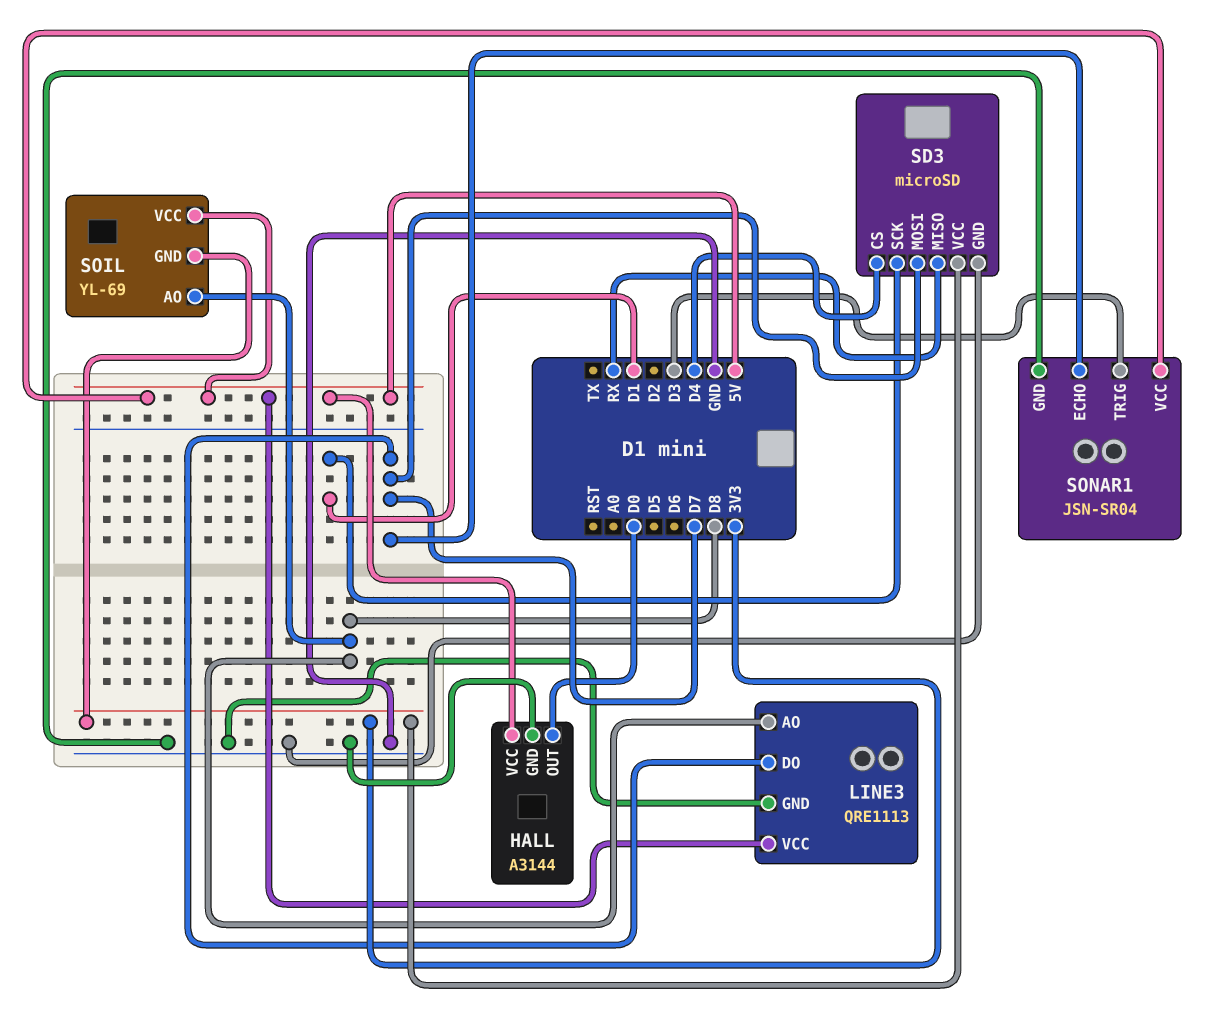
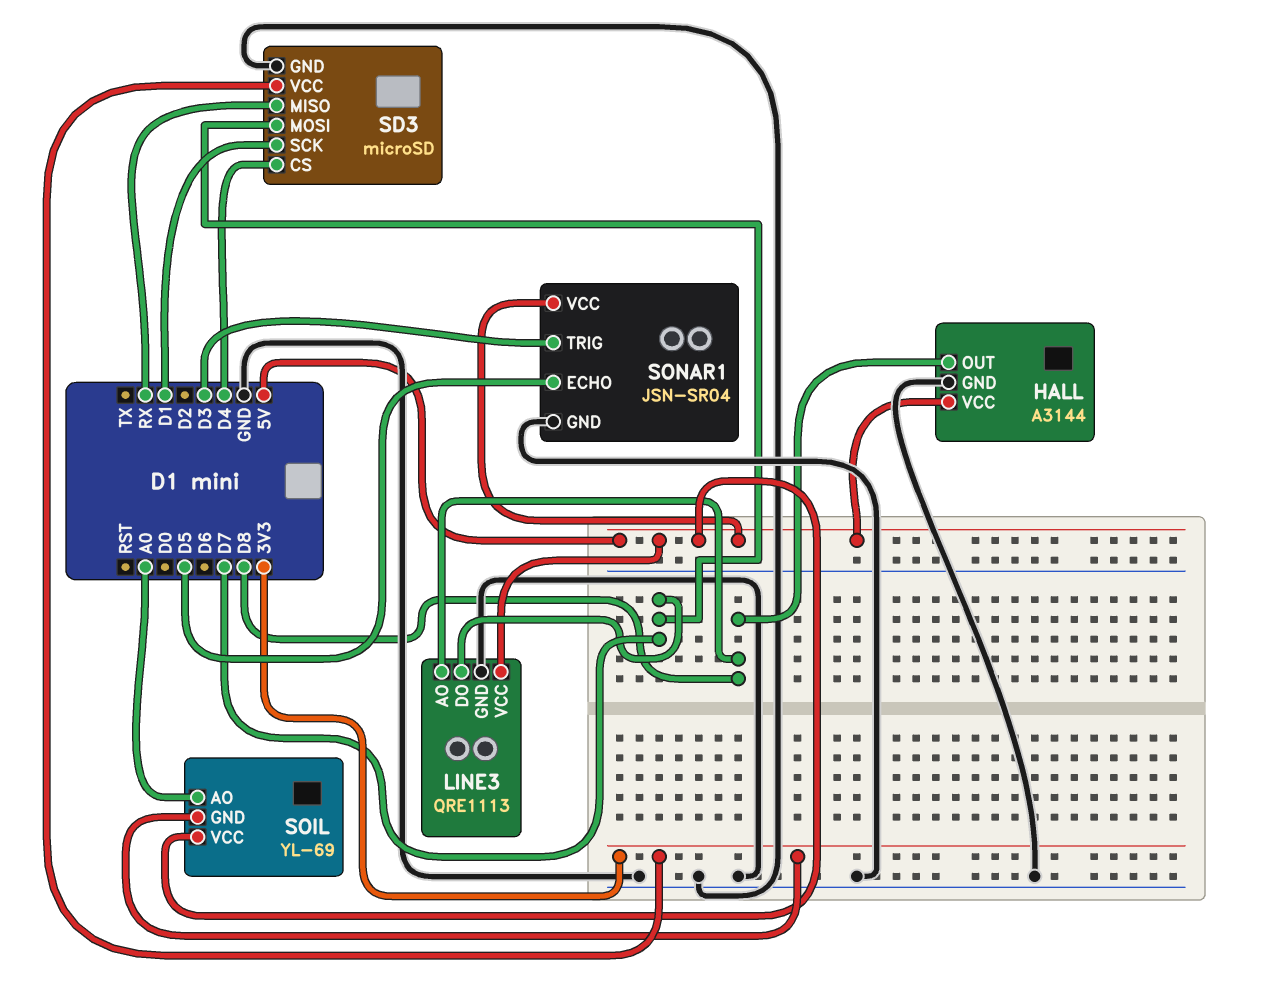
HALL pin OUT: D0 -> D8
SOIL pin AO: D8 -> A0
SONAR1 pin ECHO: D7 -> D5

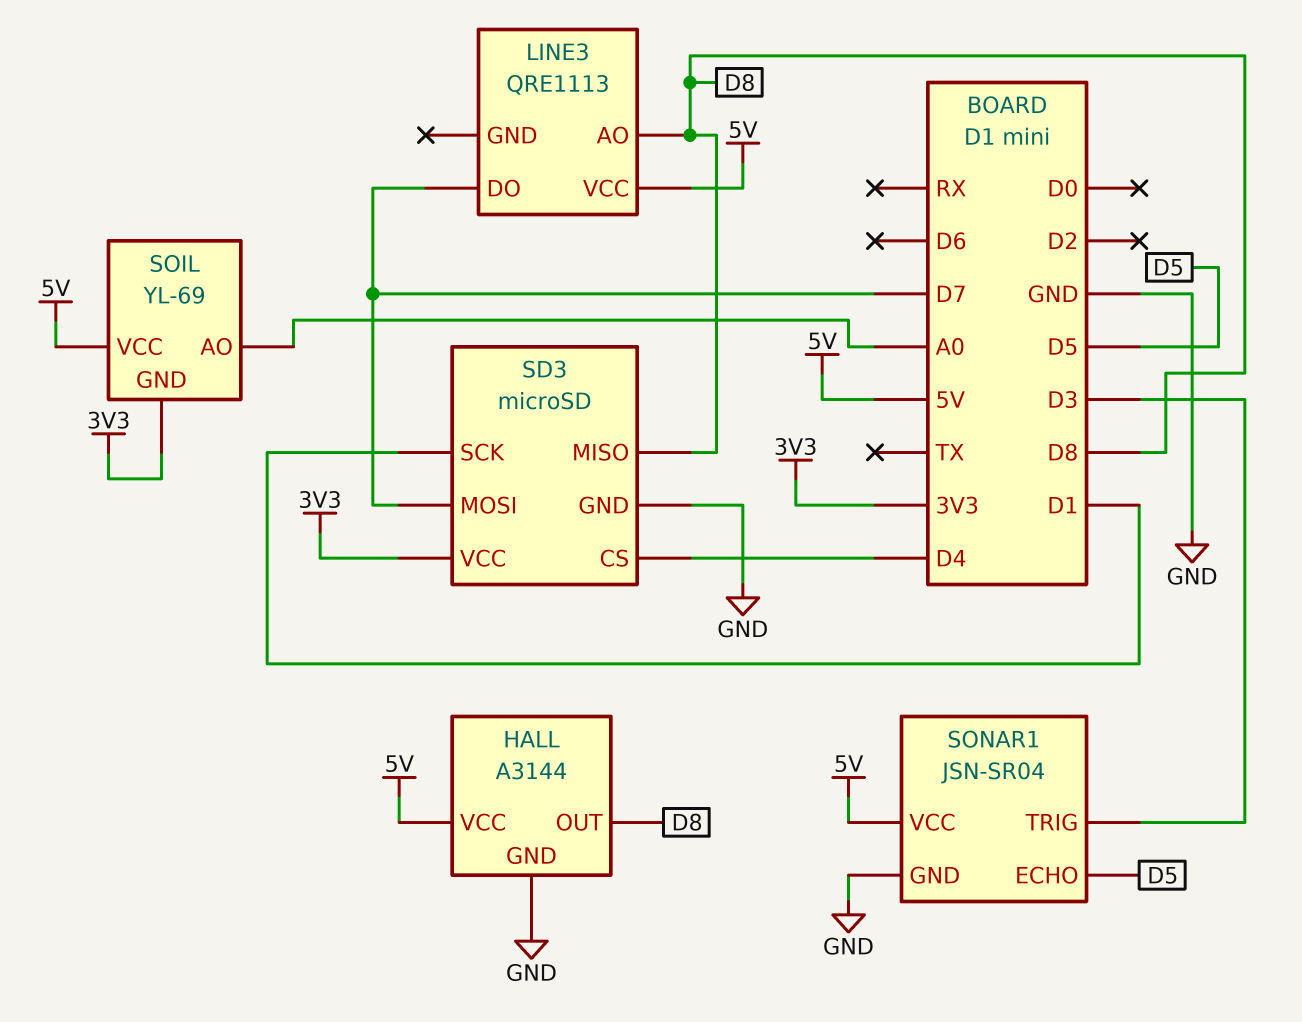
LINE3 pin GND: GND -> none
SD3 pin MISO: RX -> D8

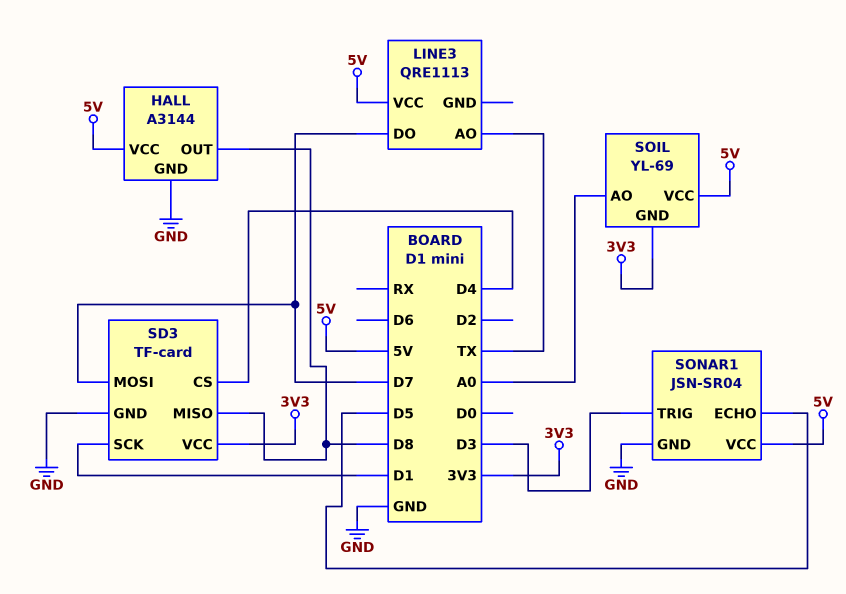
LINE3 pin AO: D8 -> TX
SD3: microSD -> TF-card

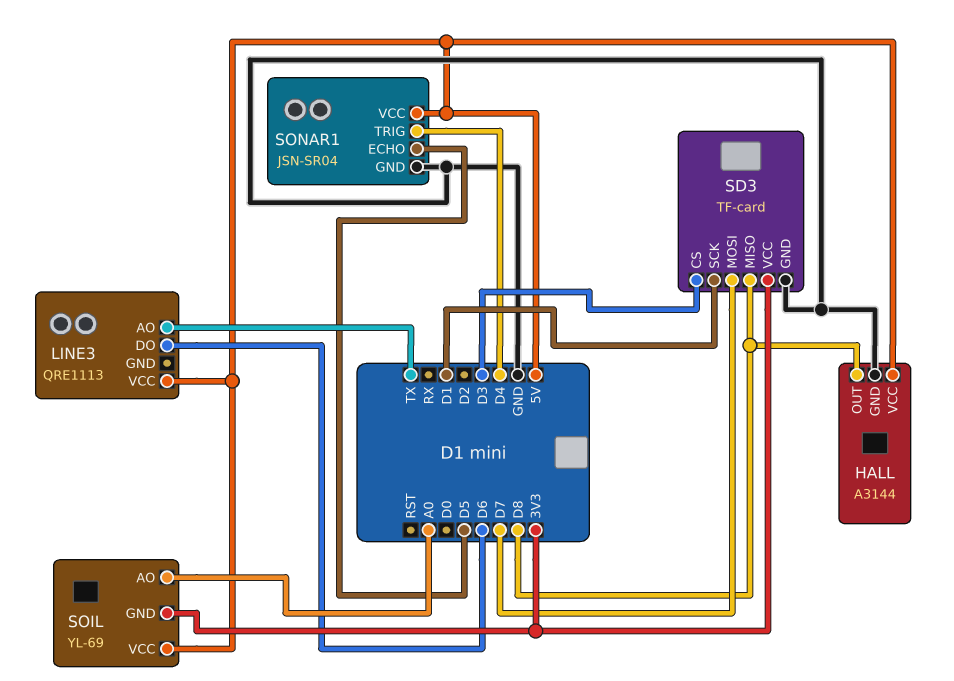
LINE3 pin DO: D7 -> D6
SD3 pin CS: D4 -> D3
SONAR1 pin TRIG: D3 -> D4

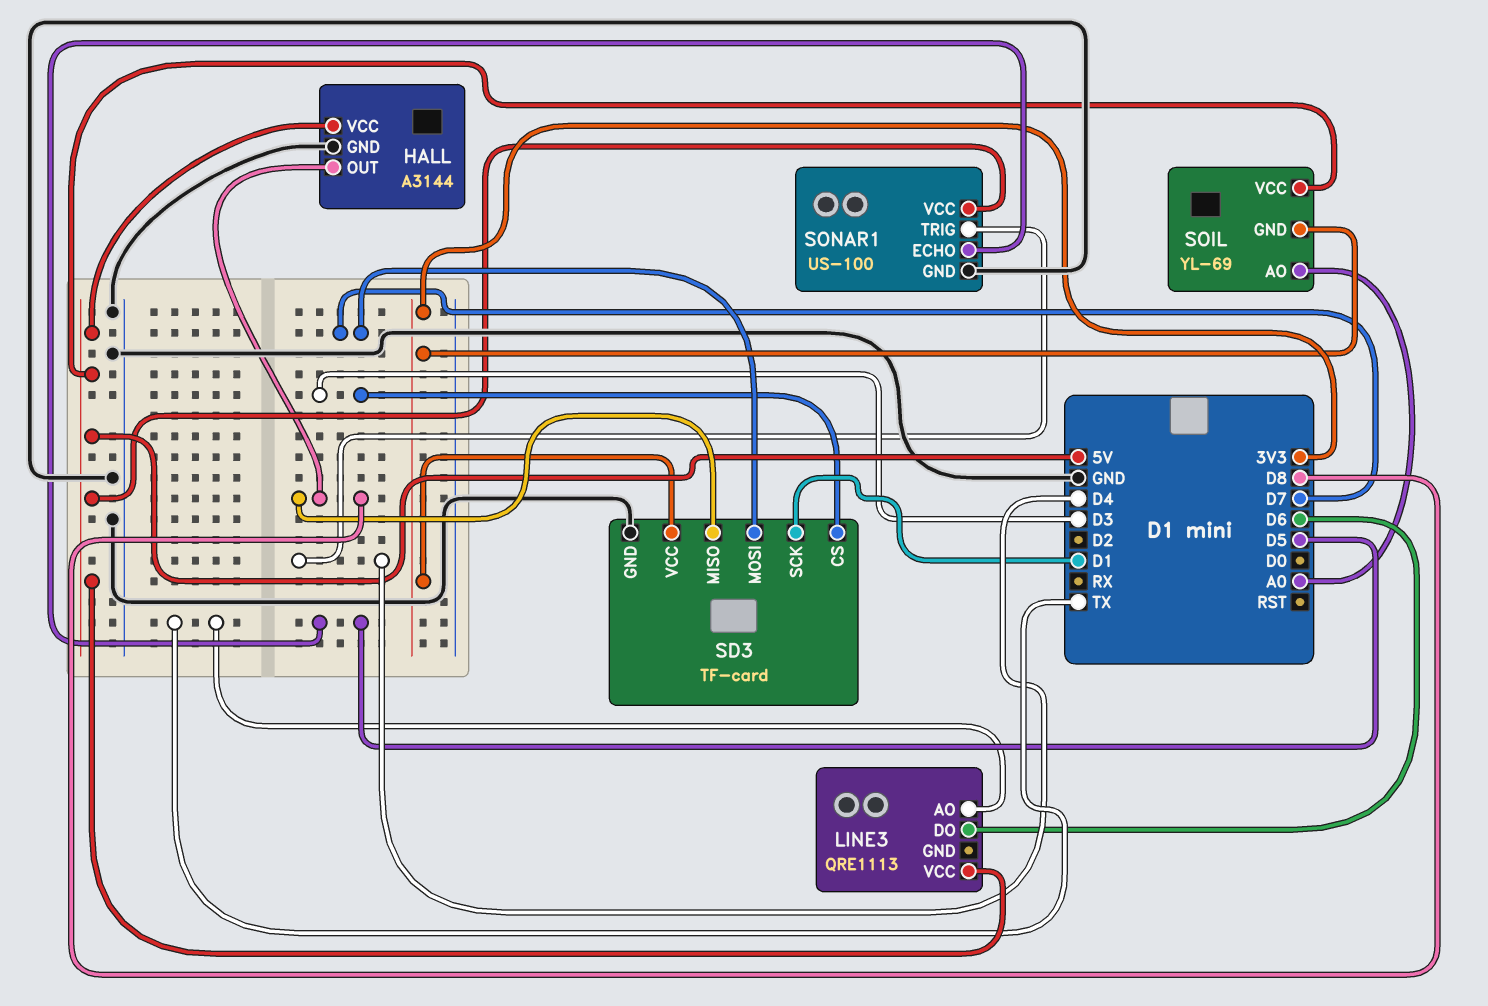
SONAR1: JSN-SR04 -> US-100

